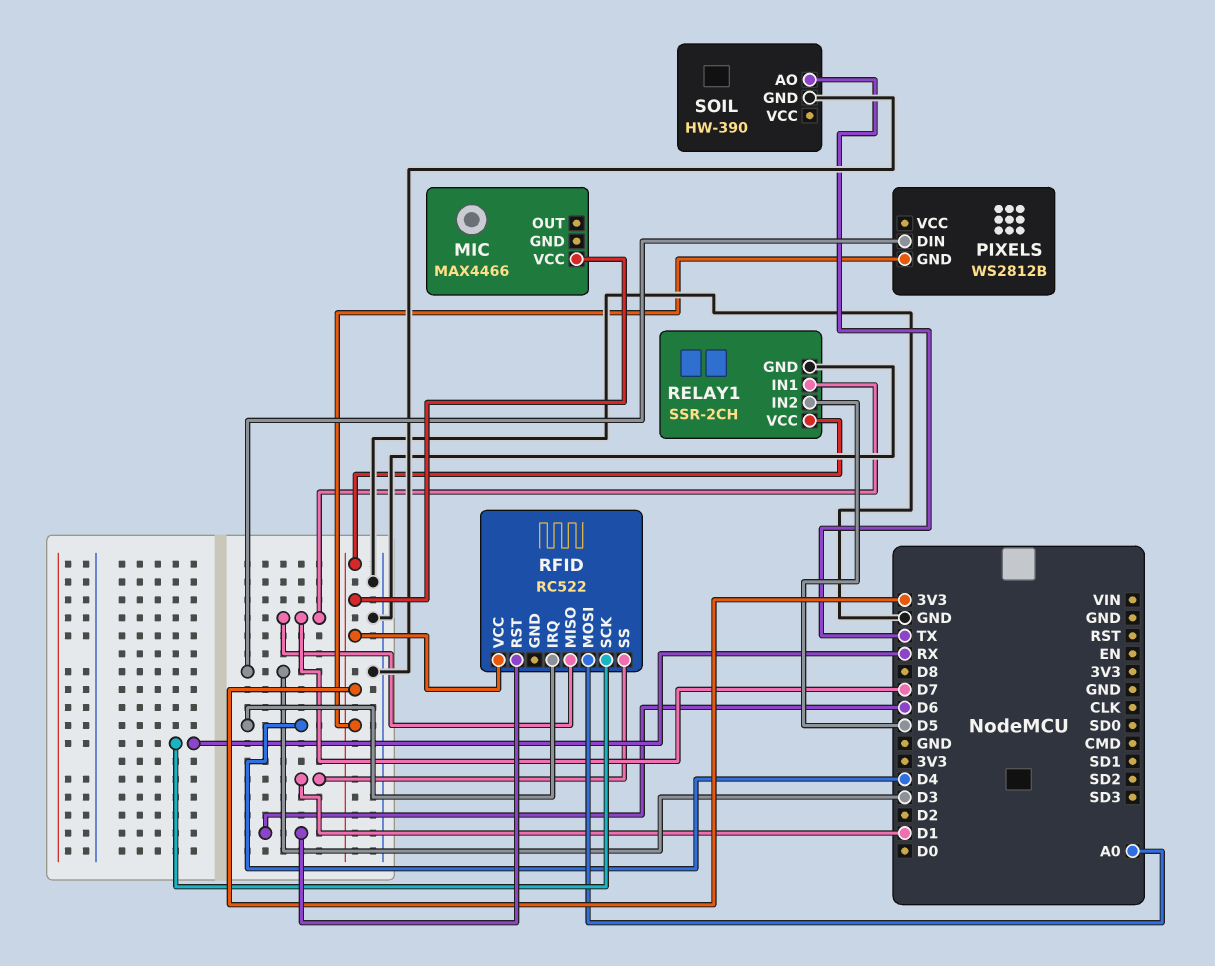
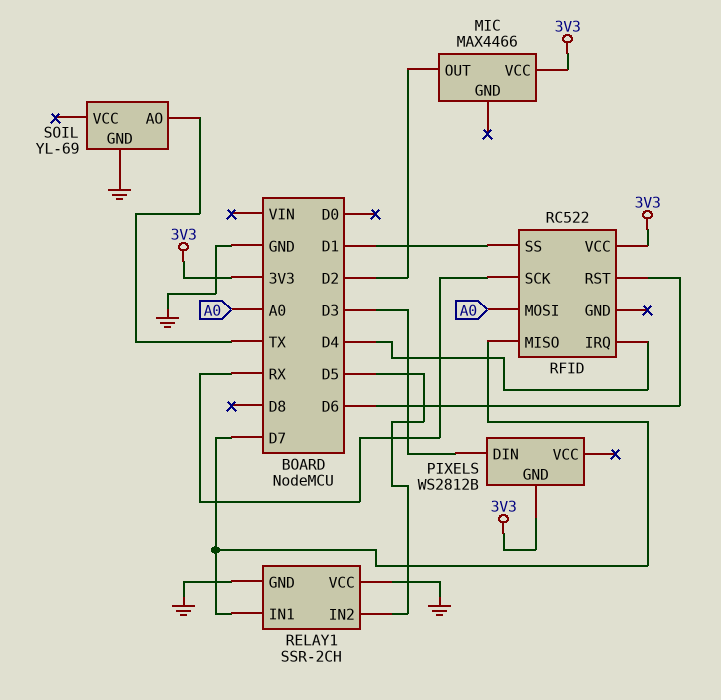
MIC pin OUT: none -> D2
RELAY1 pin VCC: 3V3 -> GND
SOIL: HW-390 -> YL-69

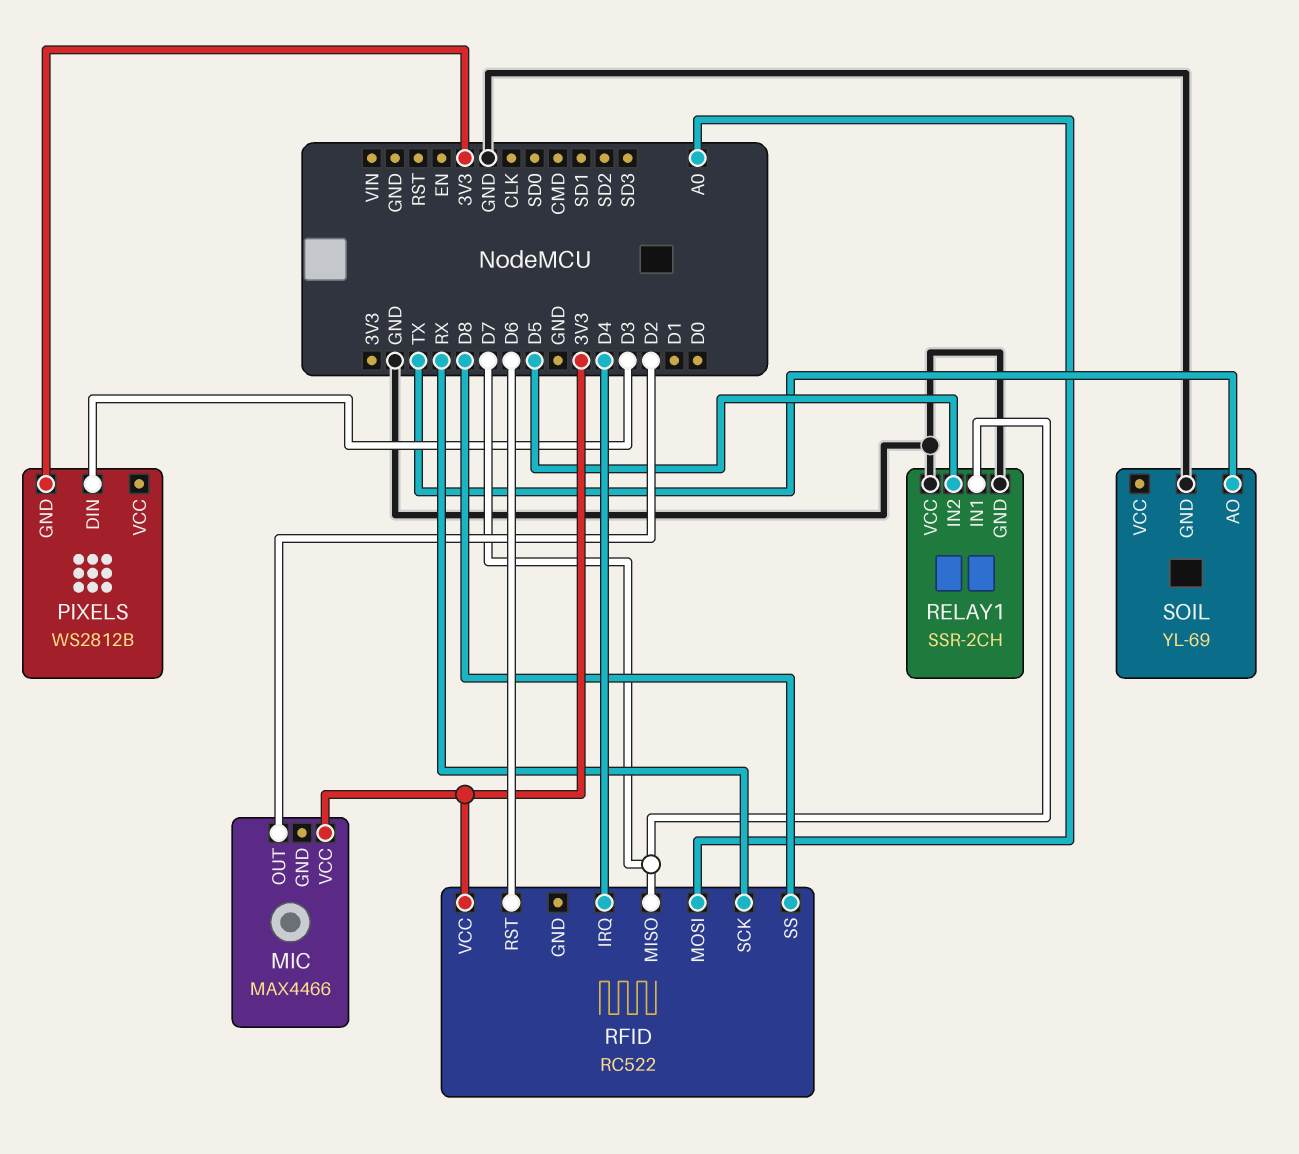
RFID pin SS: D1 -> D8

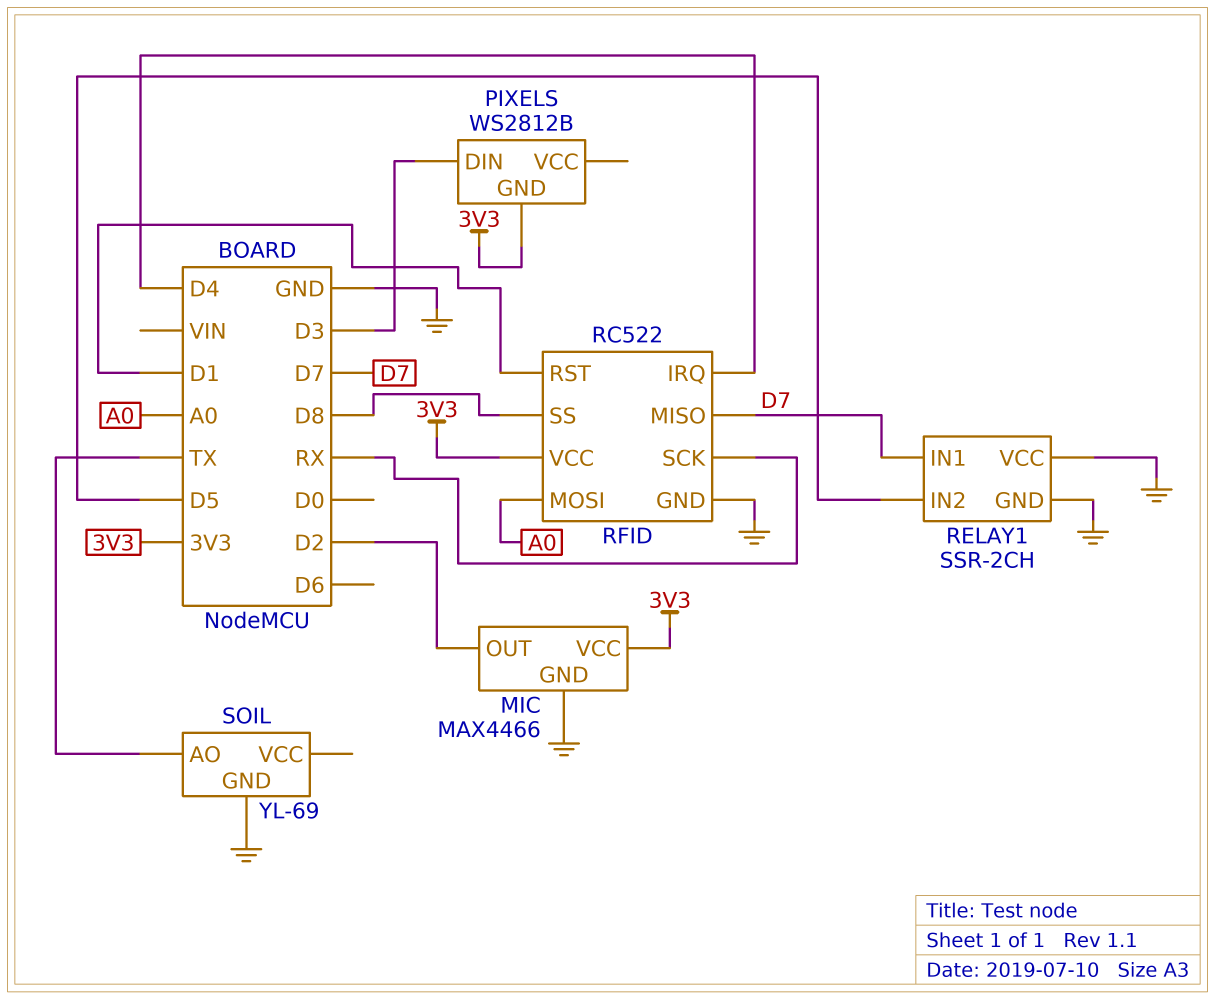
MIC pin GND: none -> GND
RFID pin GND: none -> GND
RFID pin RST: D6 -> D1

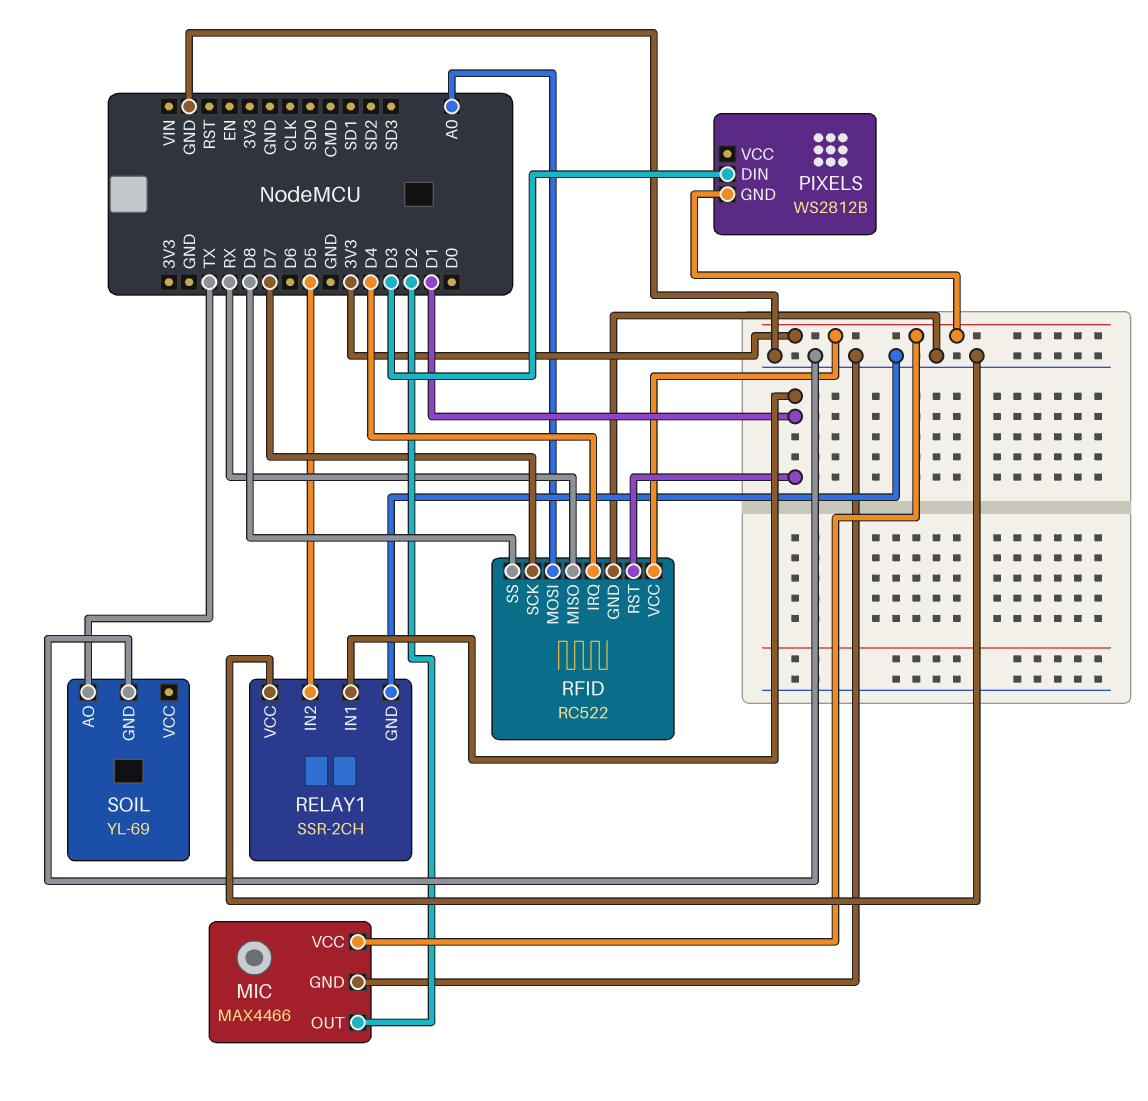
RELAY1 pin IN1: D7 -> D1
RFID pin MISO: D7 -> RX
RFID pin SCK: RX -> D7

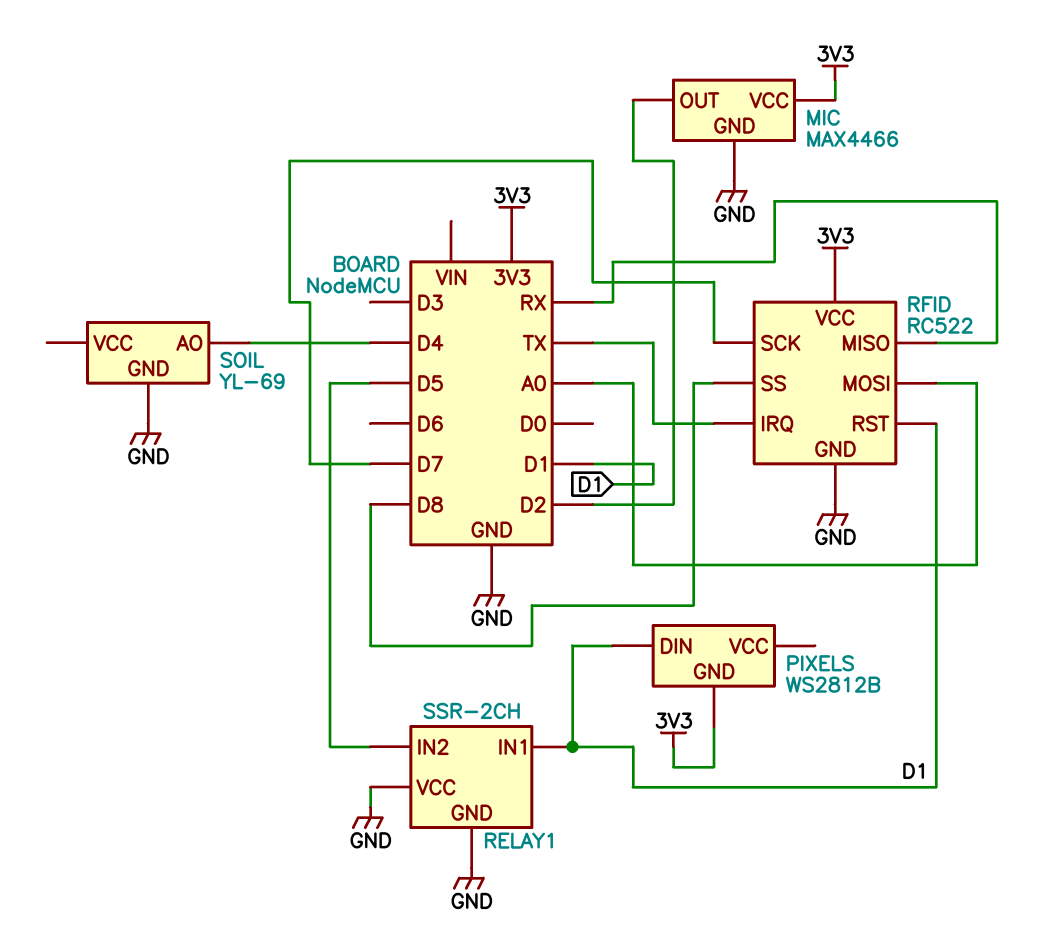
PIXELS pin DIN: D3 -> D1
RFID pin IRQ: D4 -> TX
SOIL pin AO: TX -> D4

